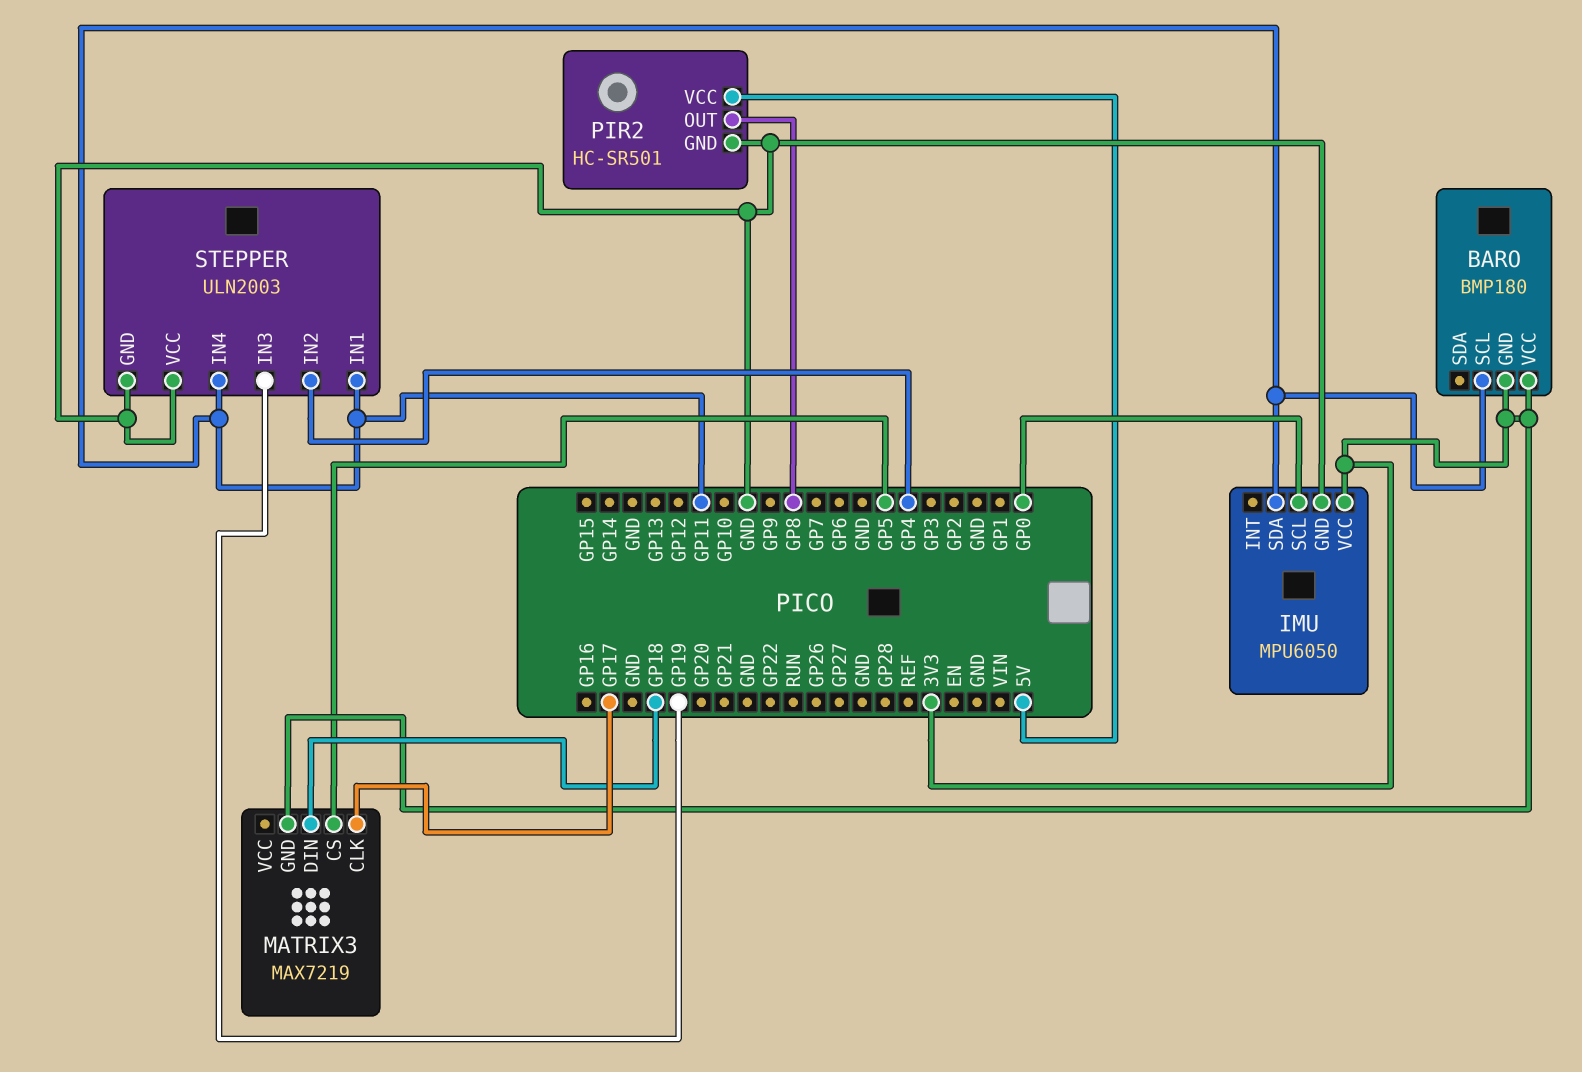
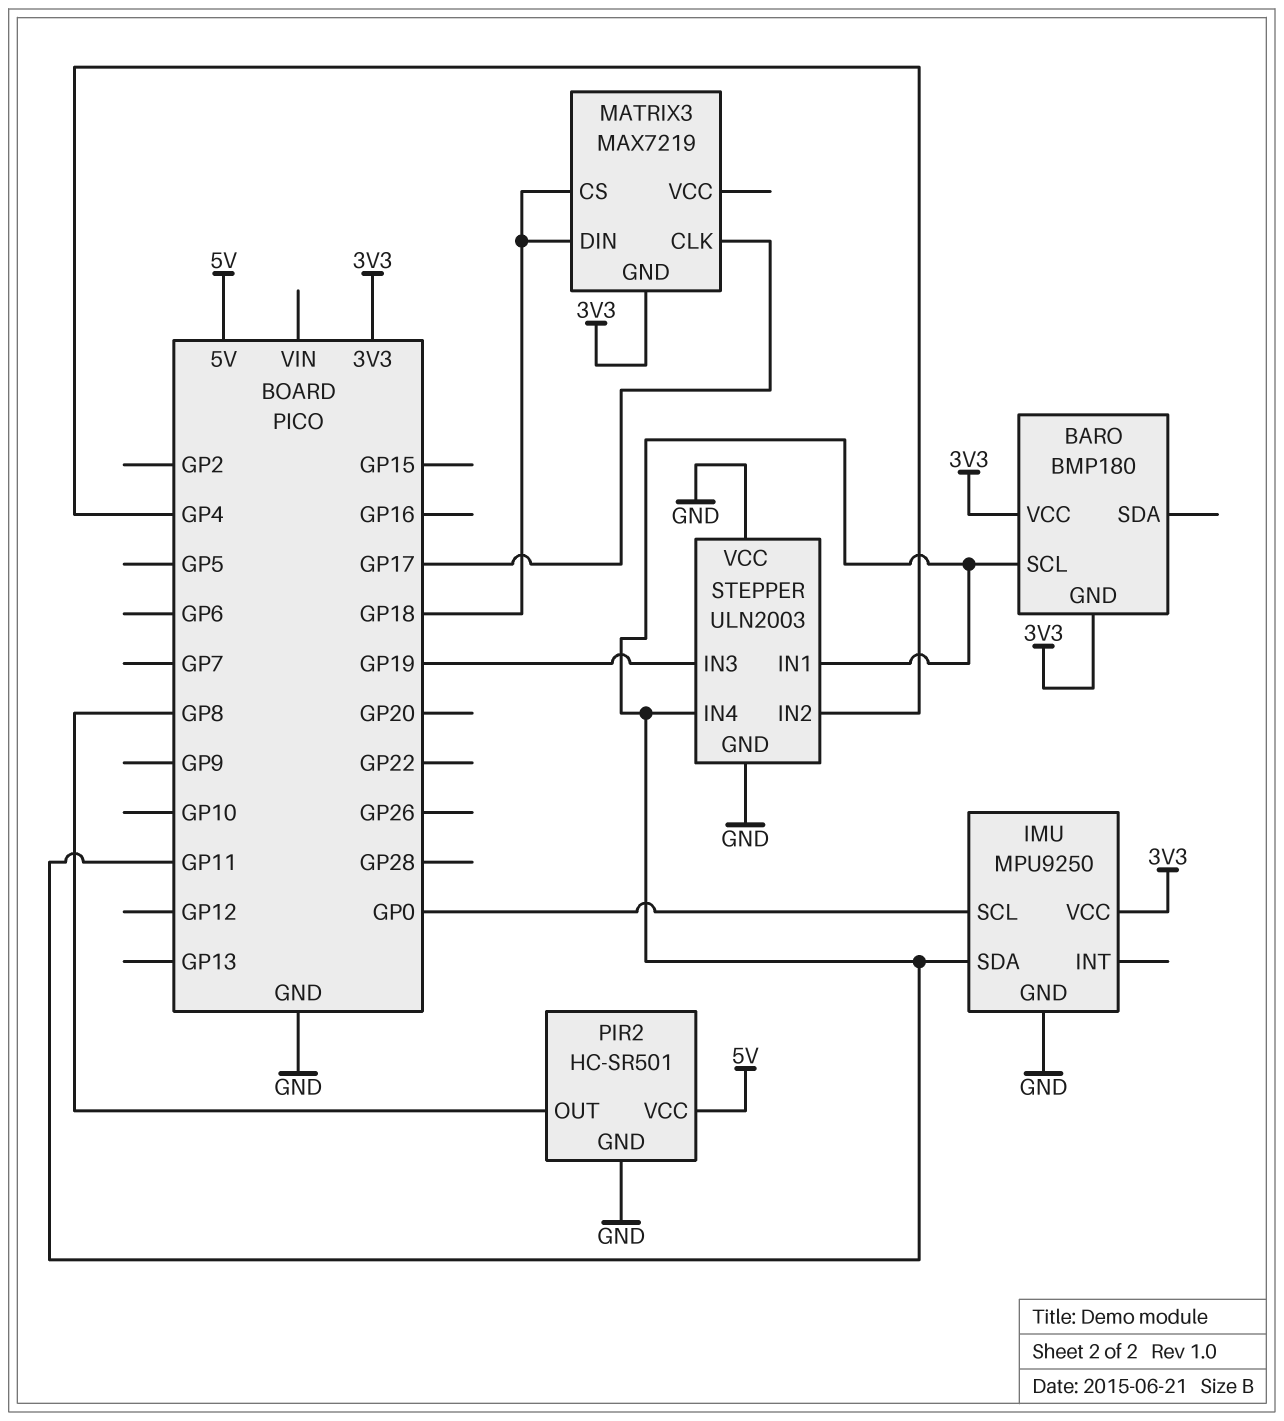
IMU: MPU6050 -> MPU9250
MATRIX3 pin CS: GP5 -> GP18

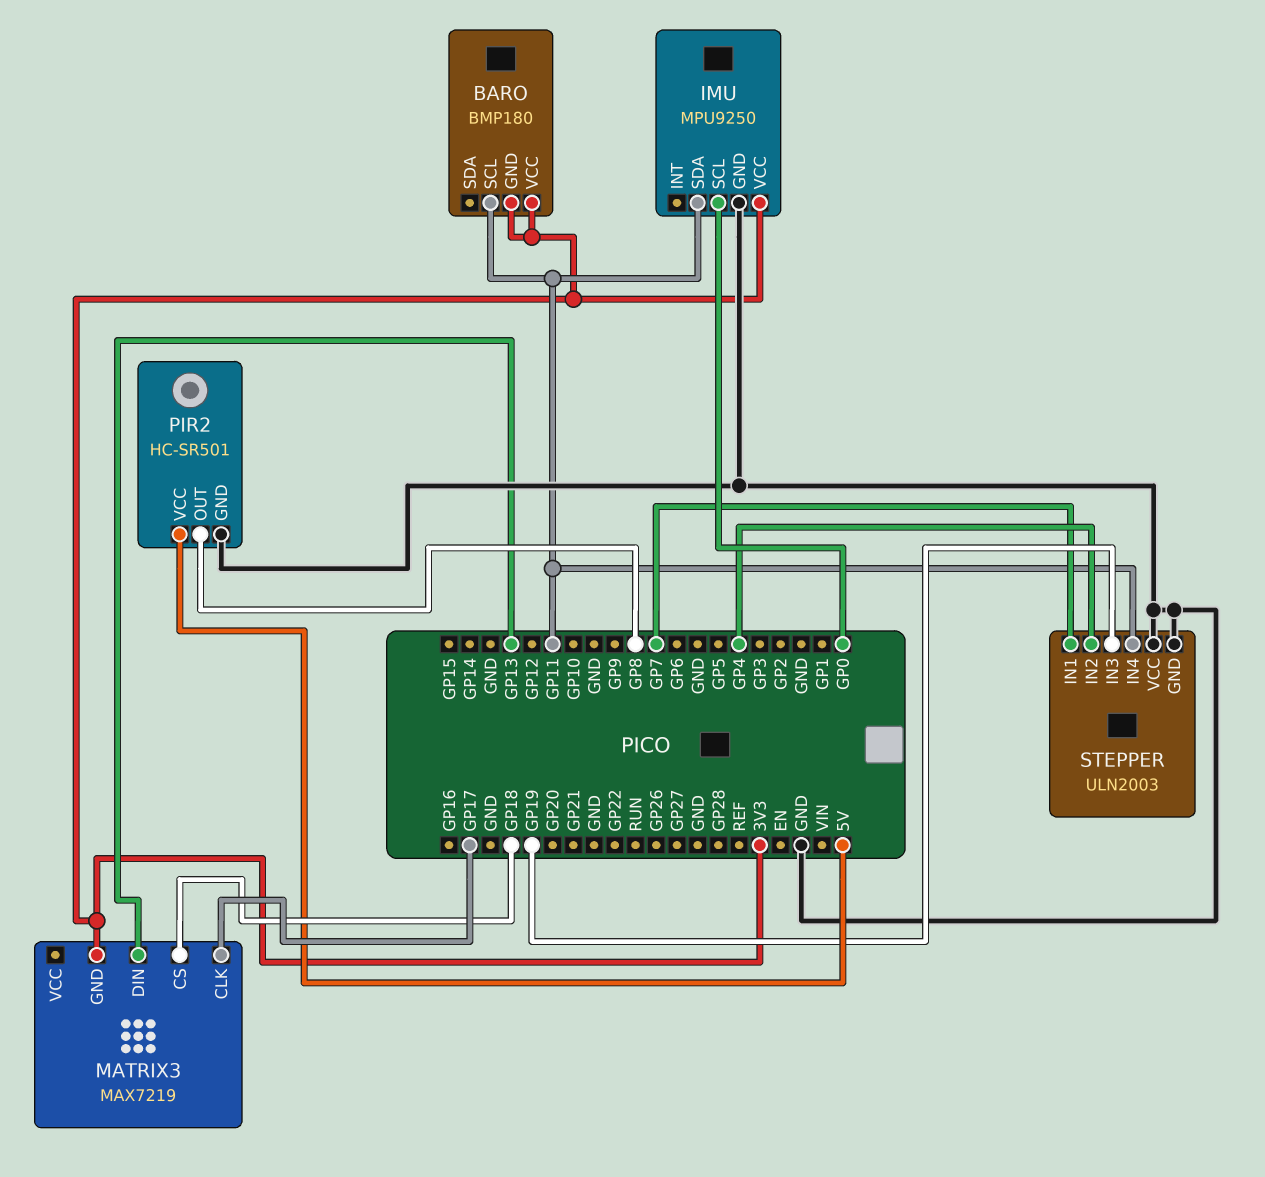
MATRIX3 pin DIN: GP18 -> GP13
STEPPER pin IN1: GP11 -> GP7

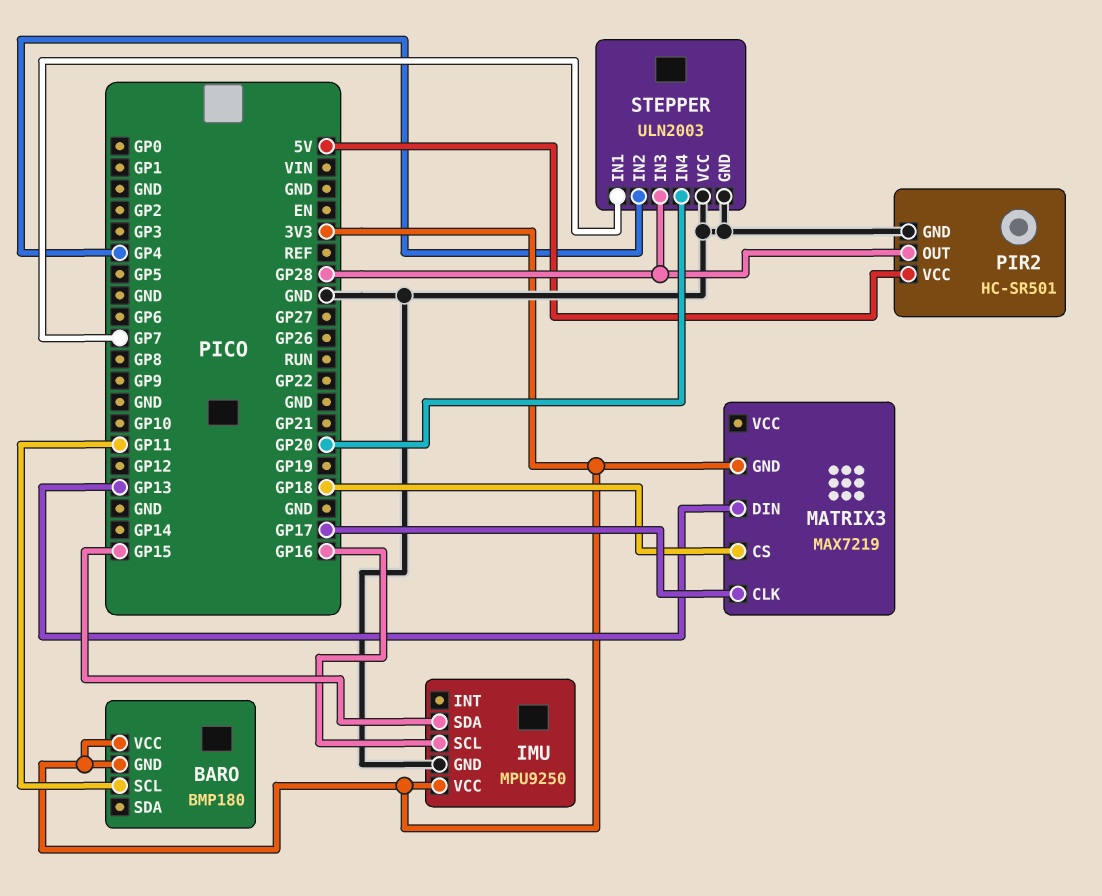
IMU pin SCL: GP0 -> GP16
IMU pin SDA: GP11 -> GP15
PIR2 pin OUT: GP8 -> GP28
STEPPER pin IN3: GP19 -> GP28
STEPPER pin IN4: GP11 -> GP20

